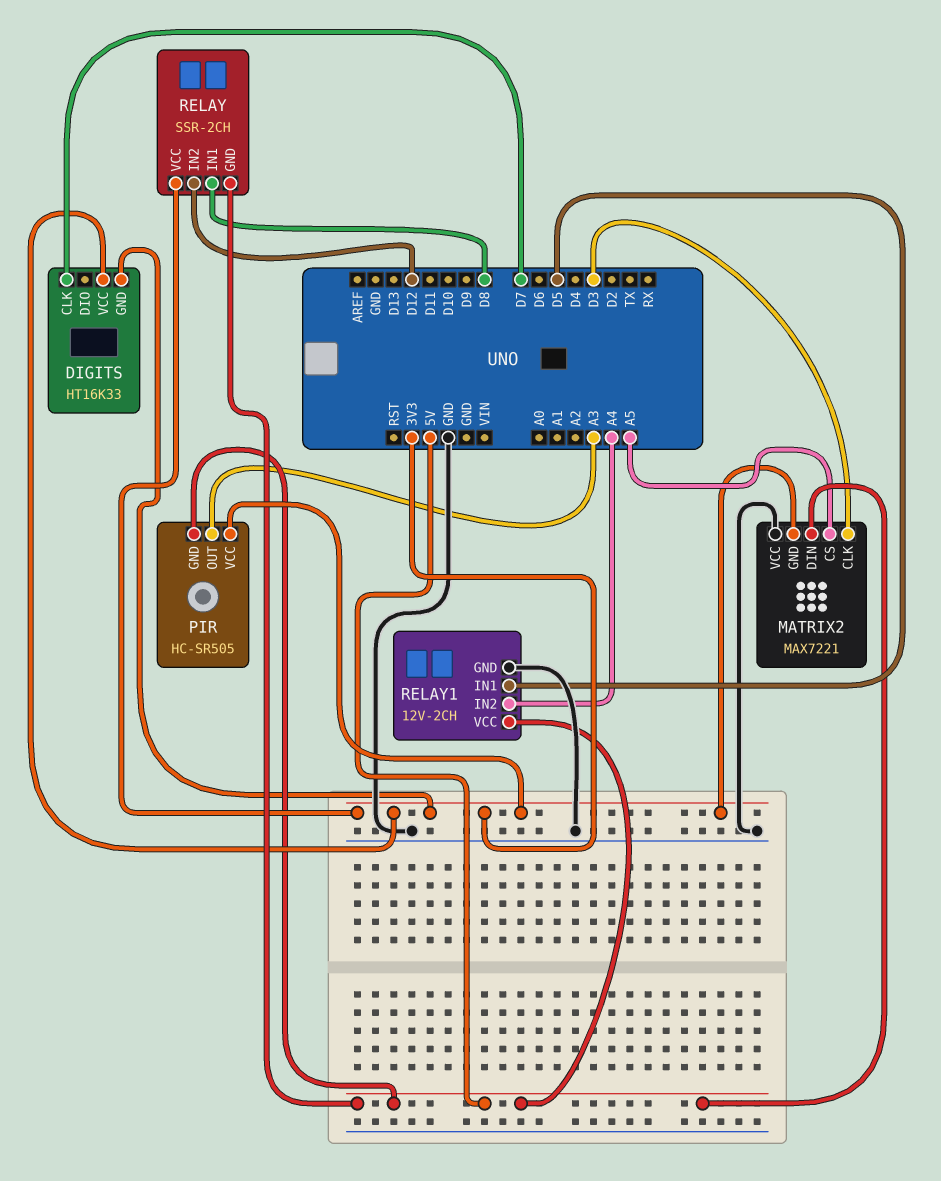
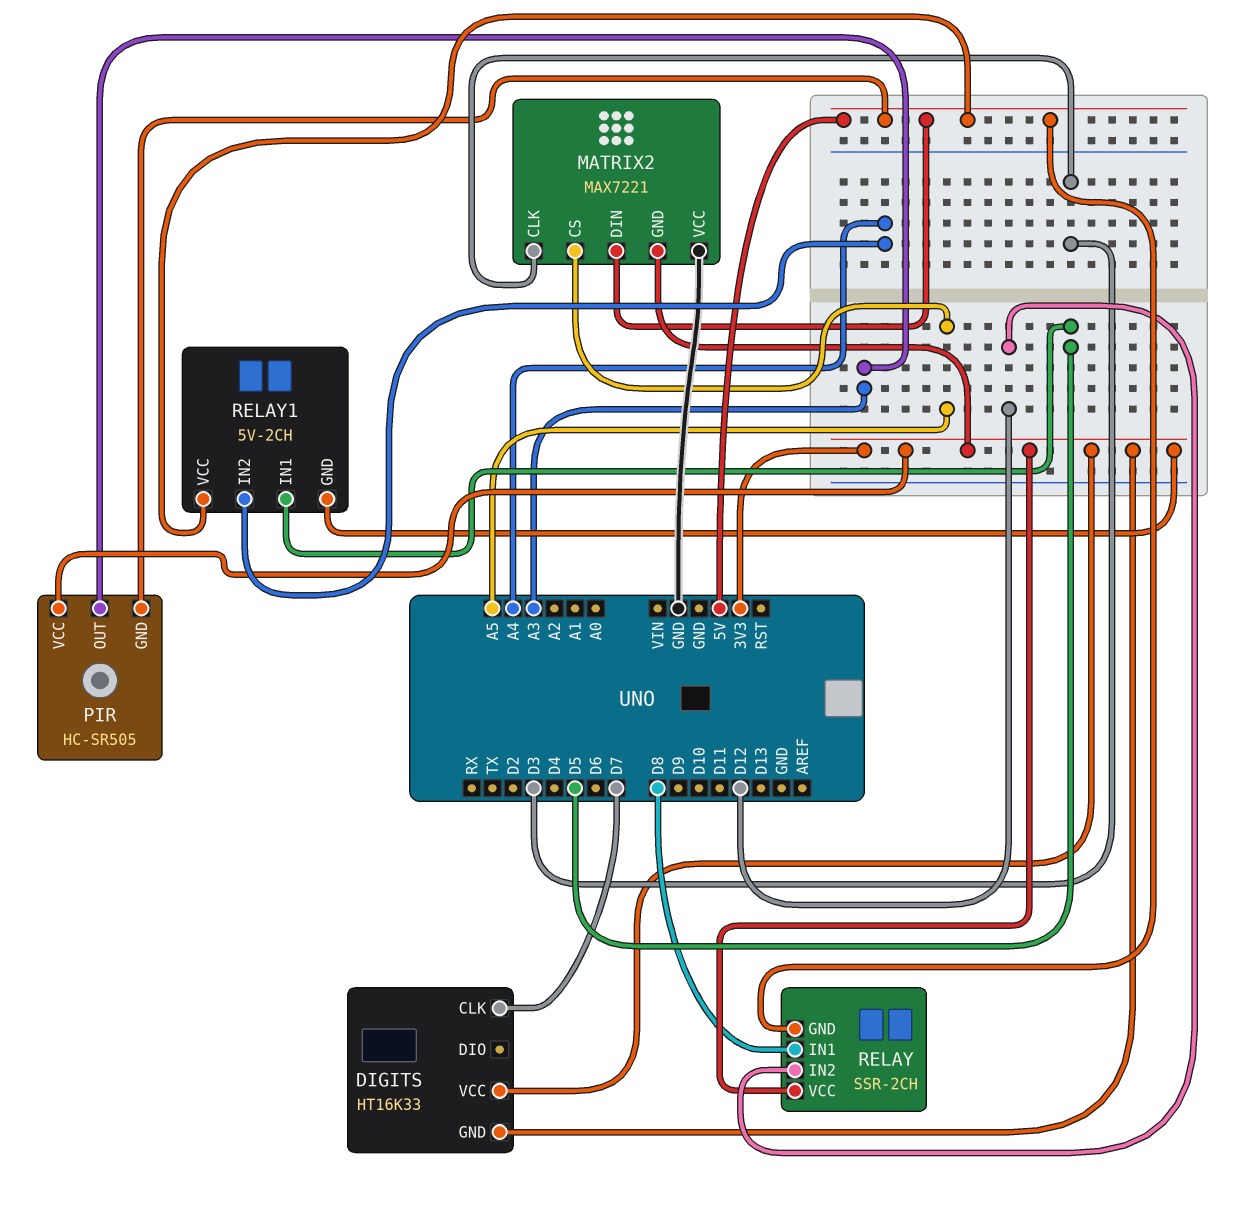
RELAY1: 12V-2CH -> 5V-2CH
RELAY1 pin GND: GND -> 3V3

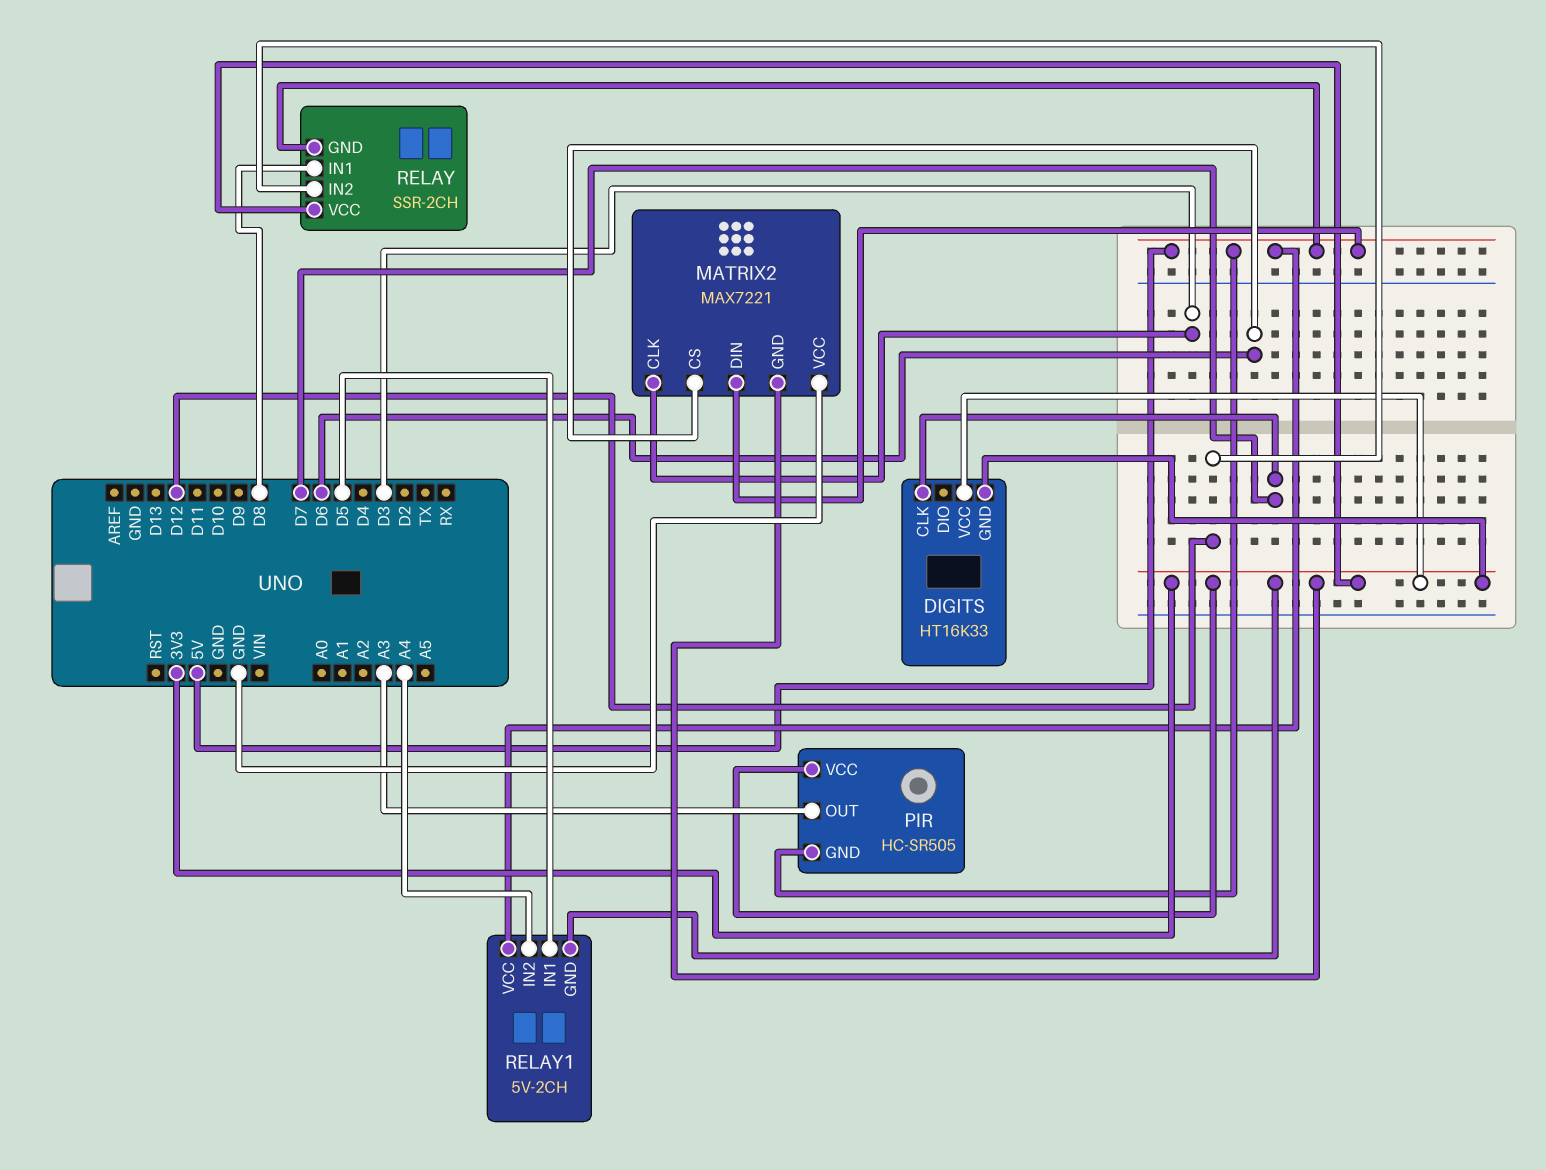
MATRIX2 pin CS: A5 -> D6

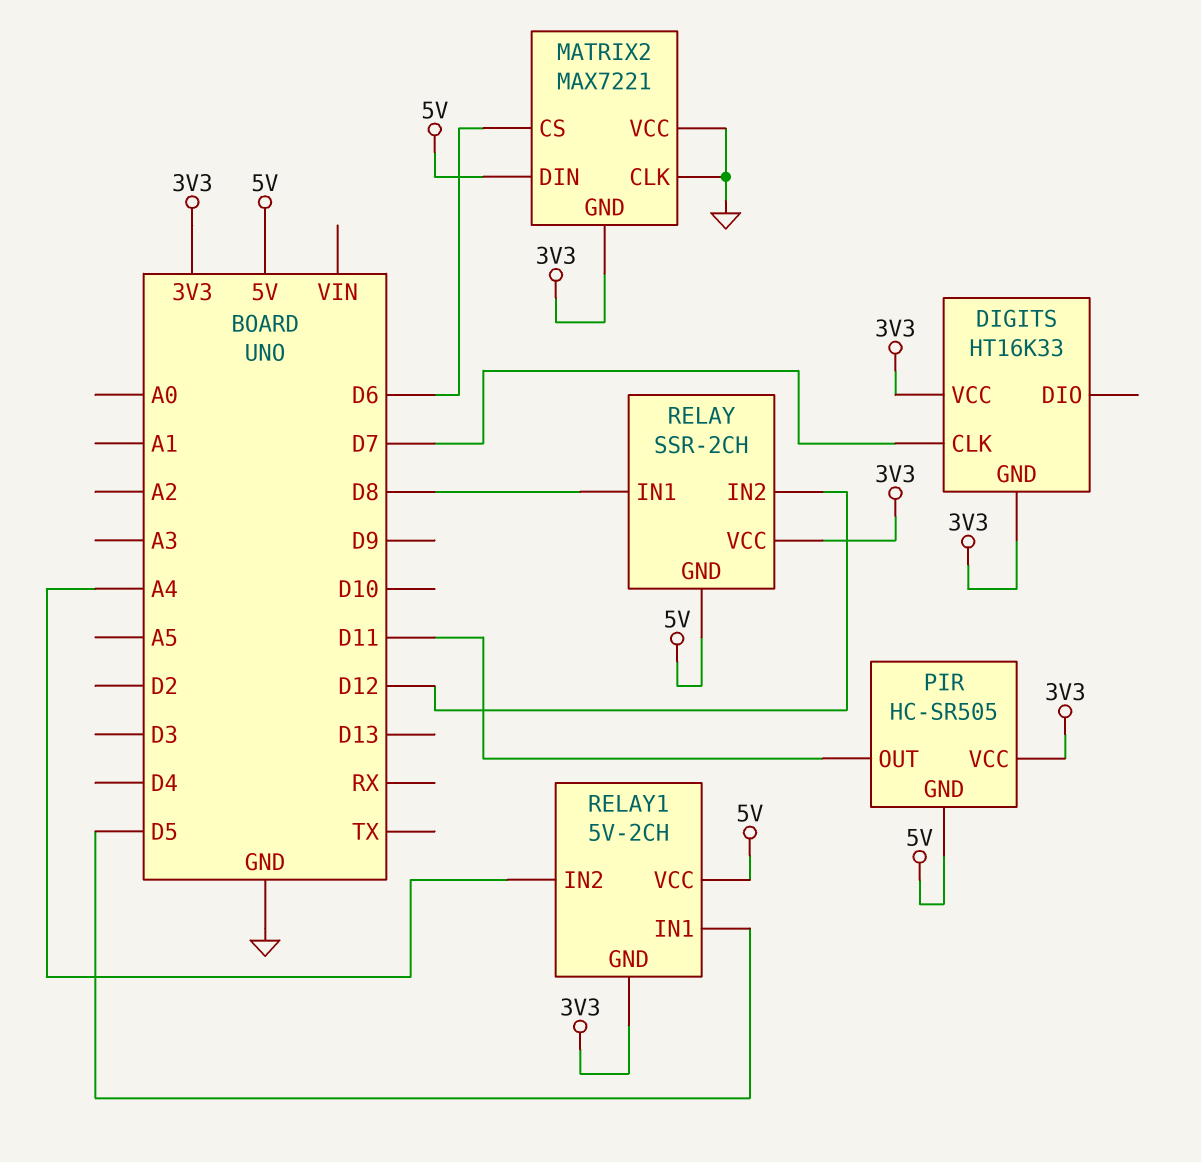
MATRIX2 pin CLK: D3 -> GND
PIR pin OUT: A3 -> D11

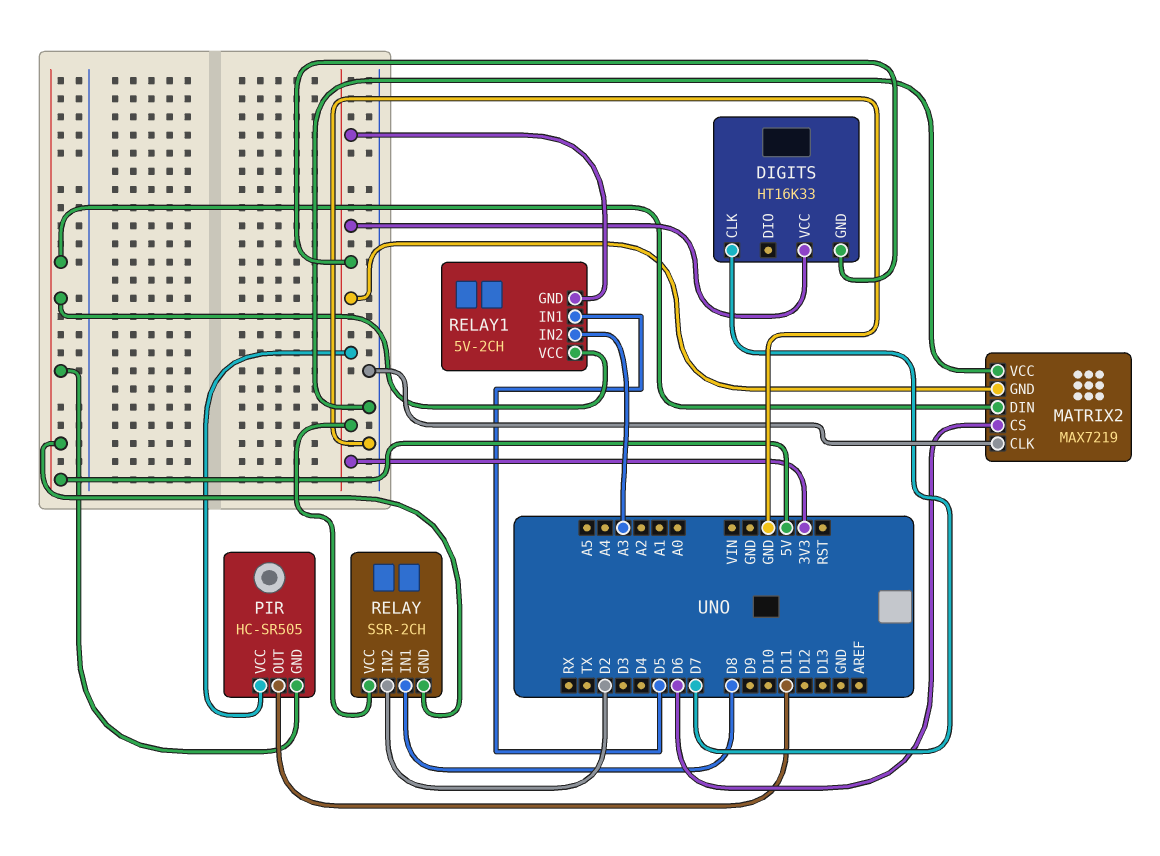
MATRIX2: MAX7221 -> MAX7219
RELAY pin IN2: D12 -> D2
RELAY1 pin IN2: A4 -> A3

